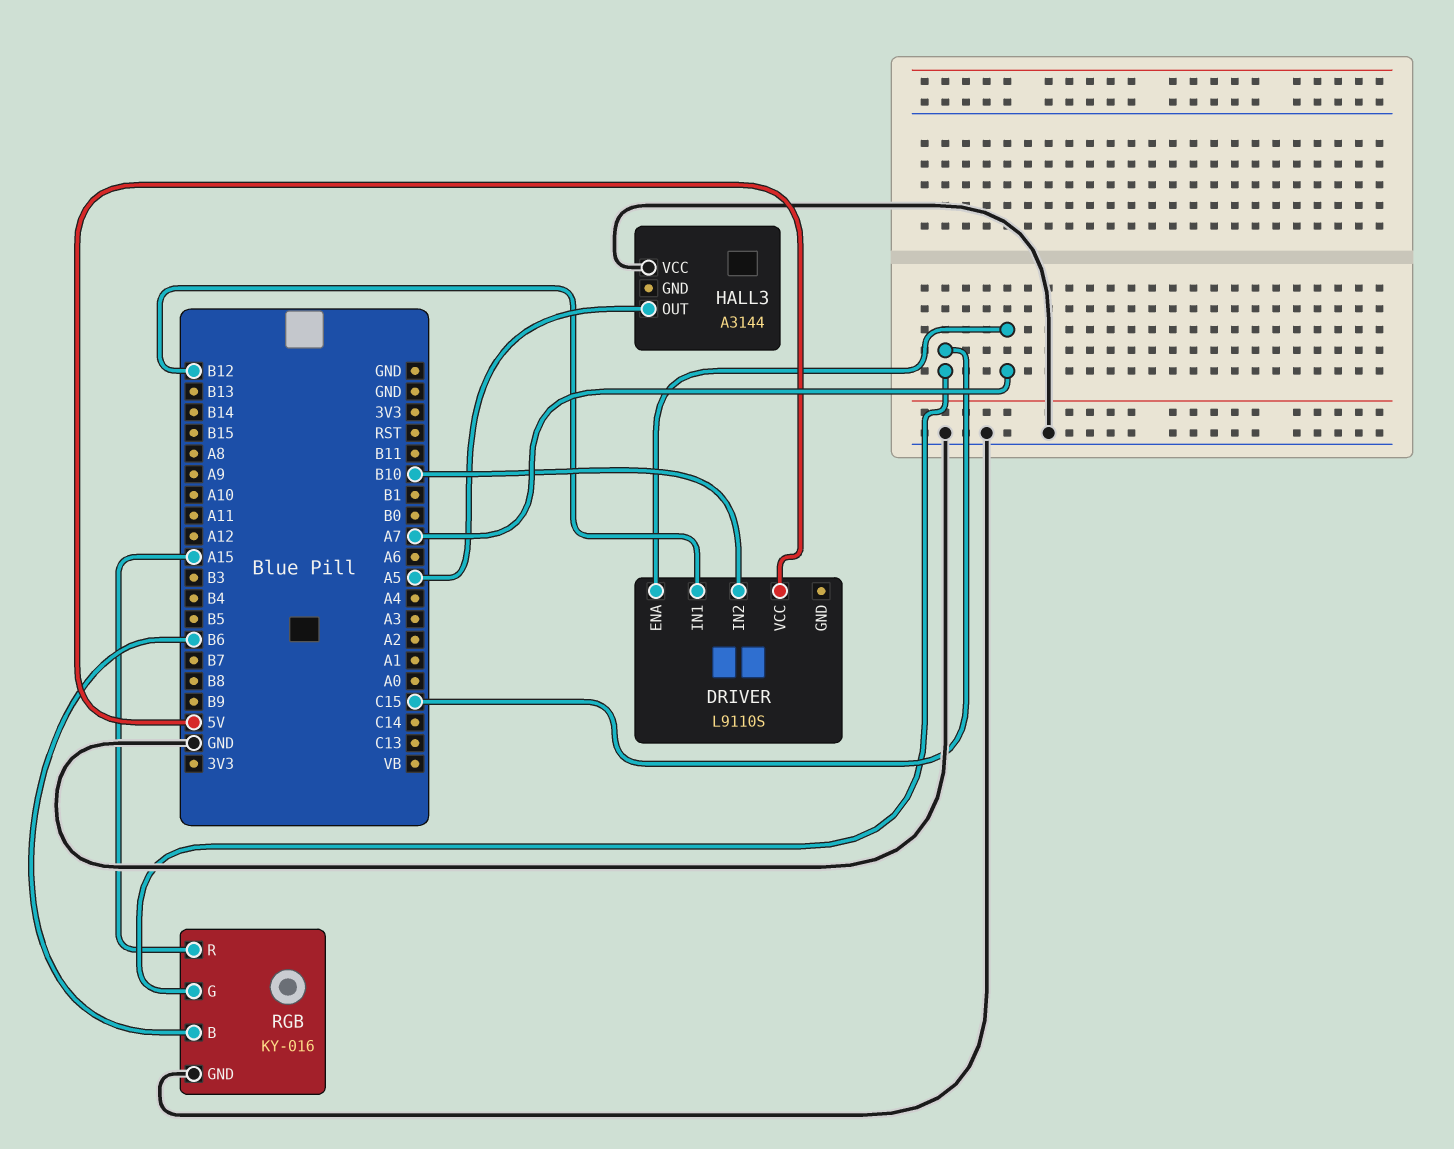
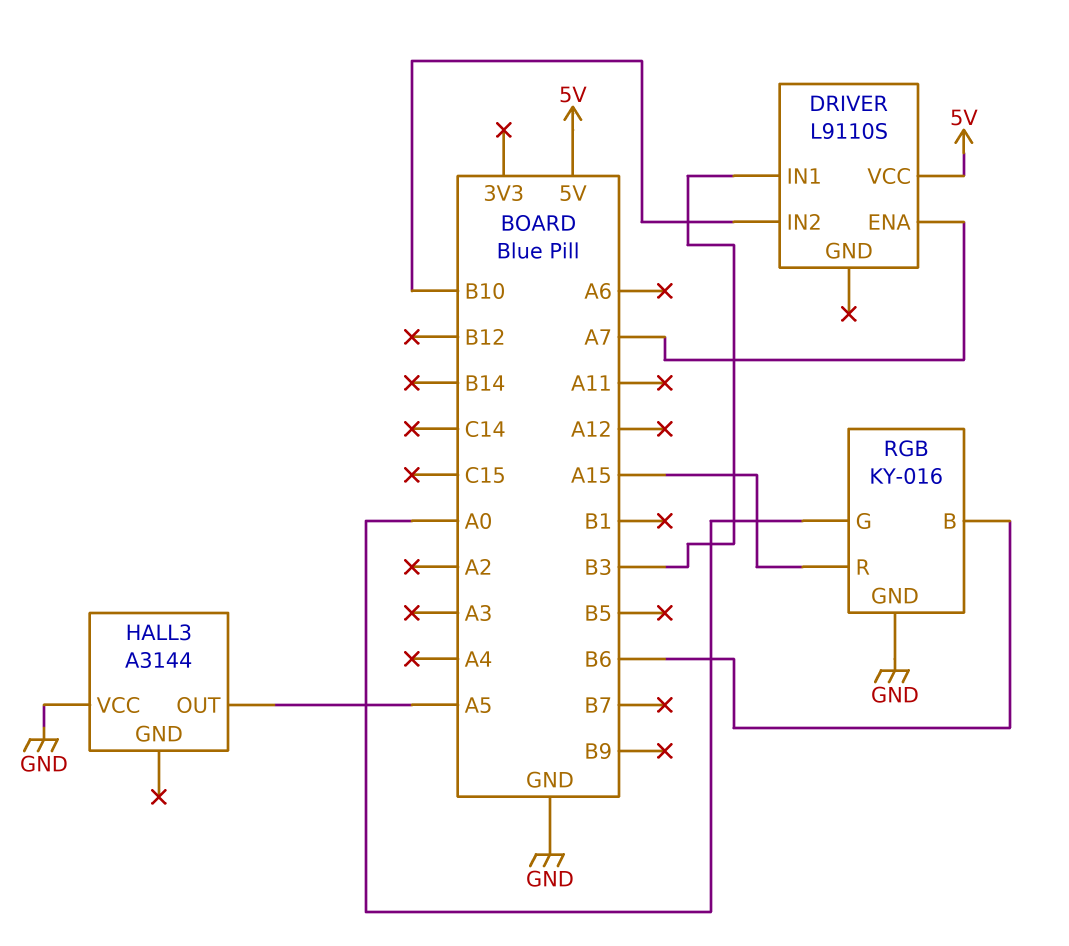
DRIVER pin IN1: B12 -> B3
RGB pin G: C15 -> A0

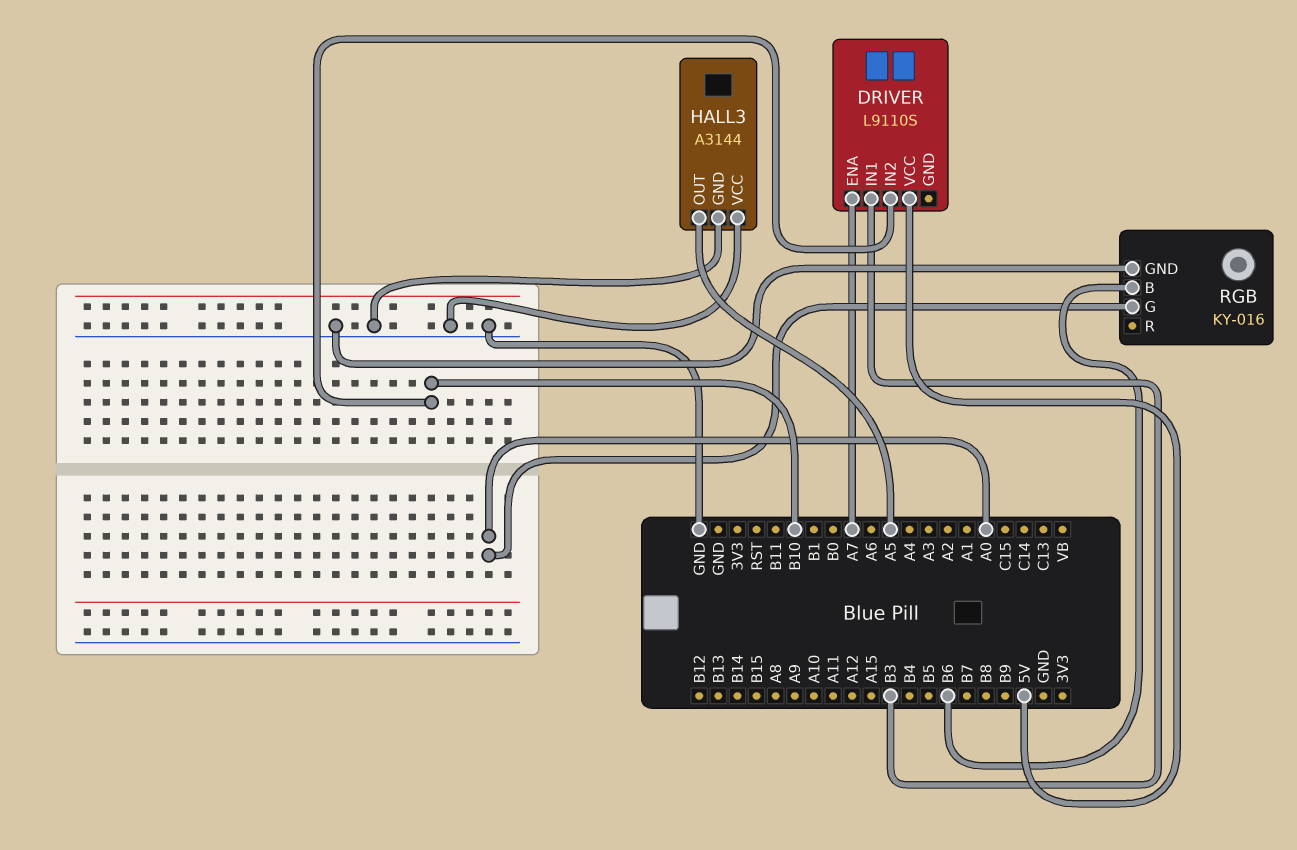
HALL3 pin GND: none -> GND
RGB pin R: A15 -> none

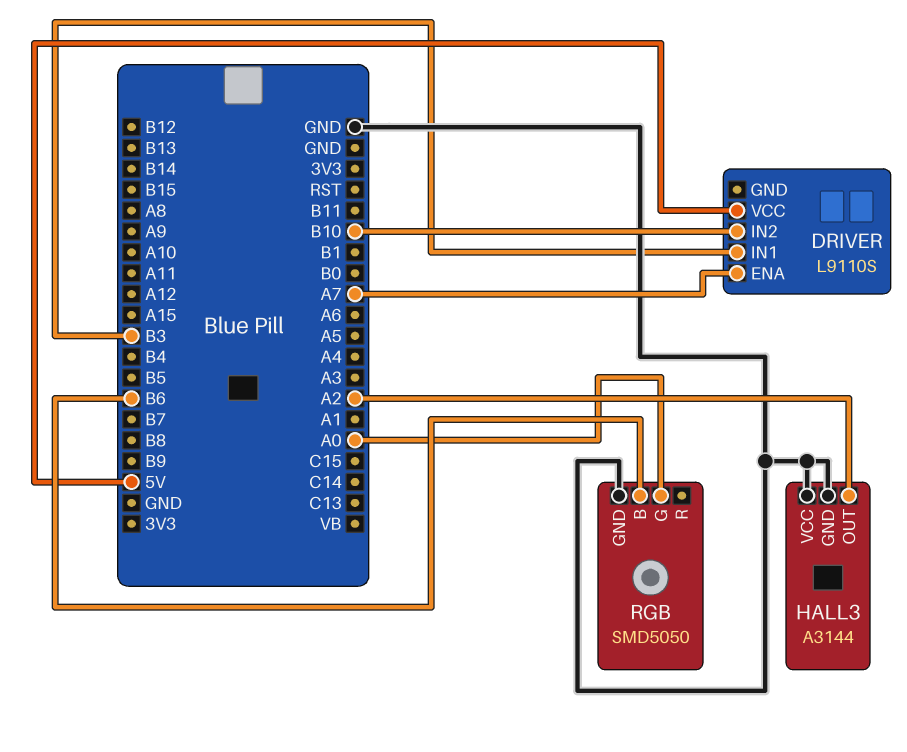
HALL3 pin OUT: A5 -> A2
RGB: KY-016 -> SMD5050

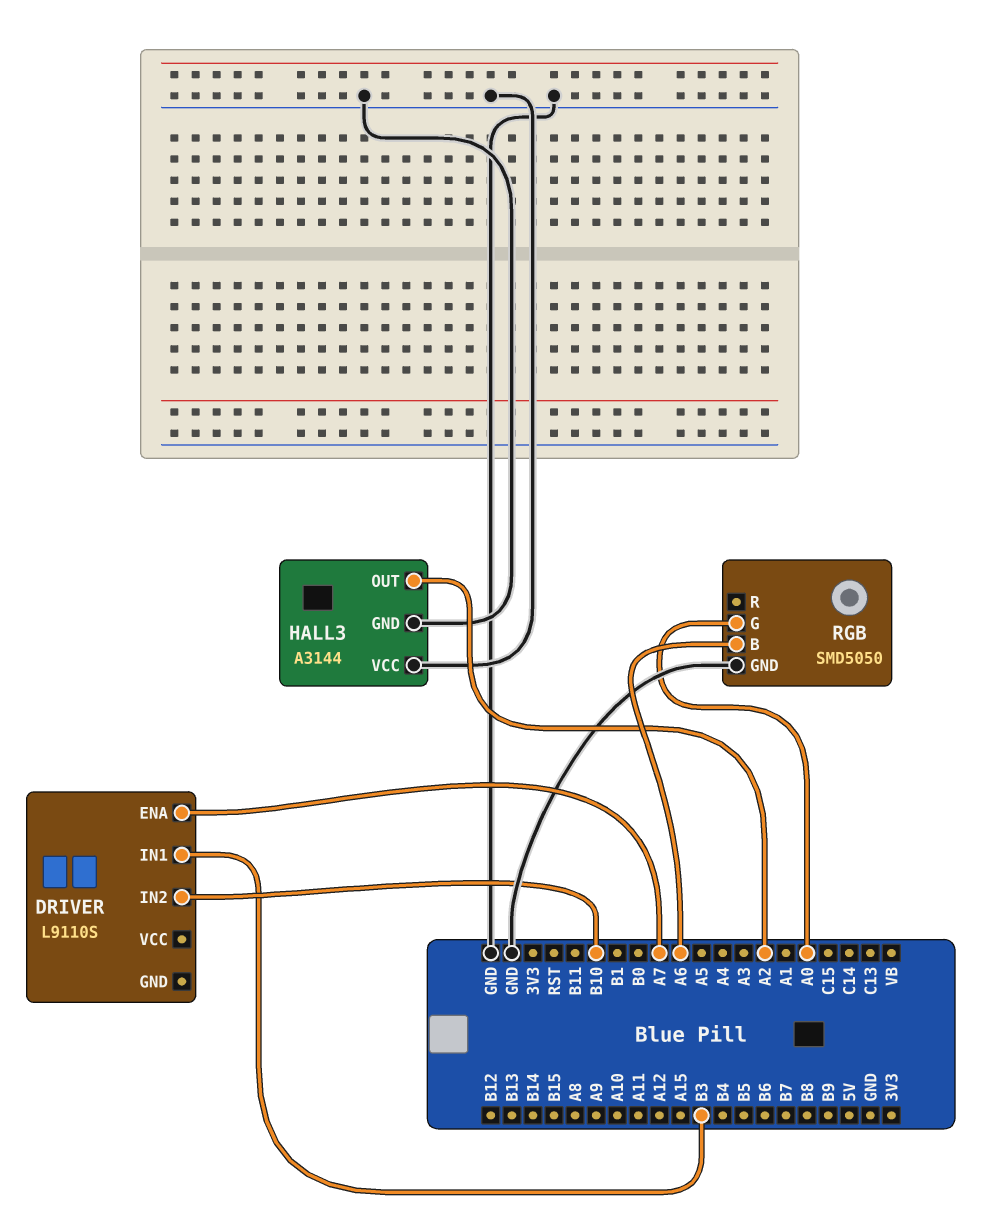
DRIVER pin VCC: 5V -> none
RGB pin B: B6 -> A6

